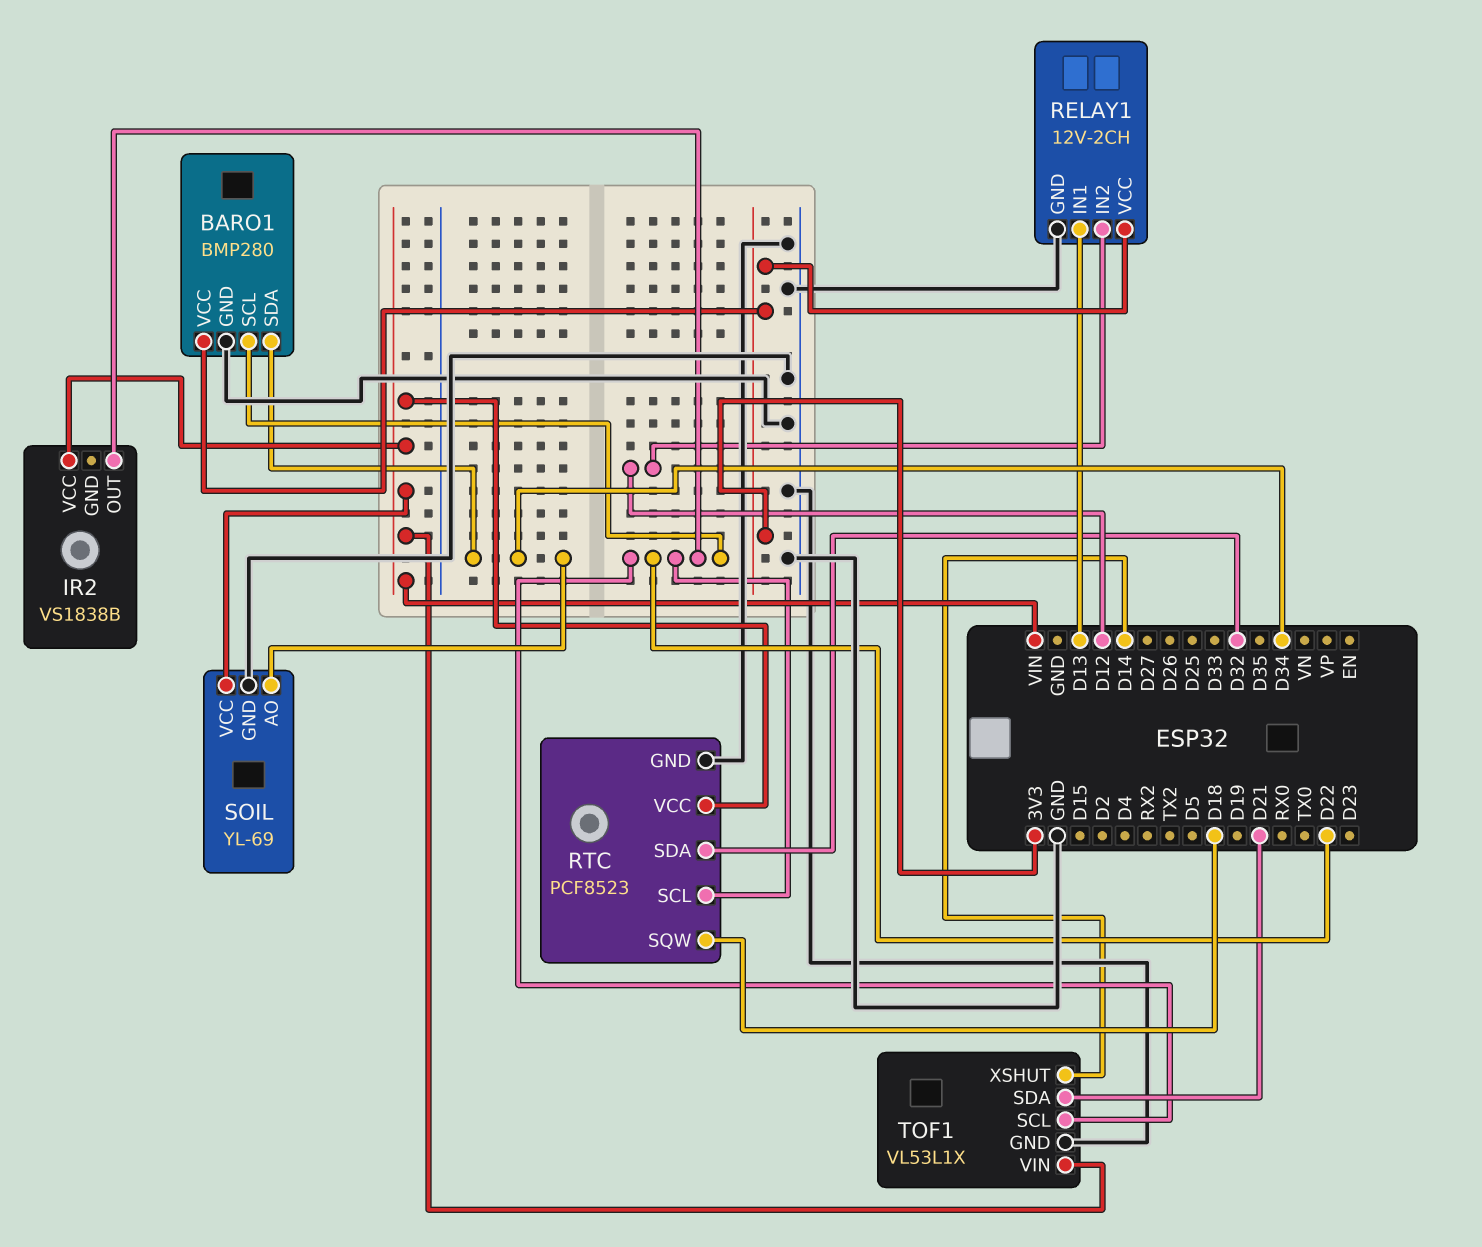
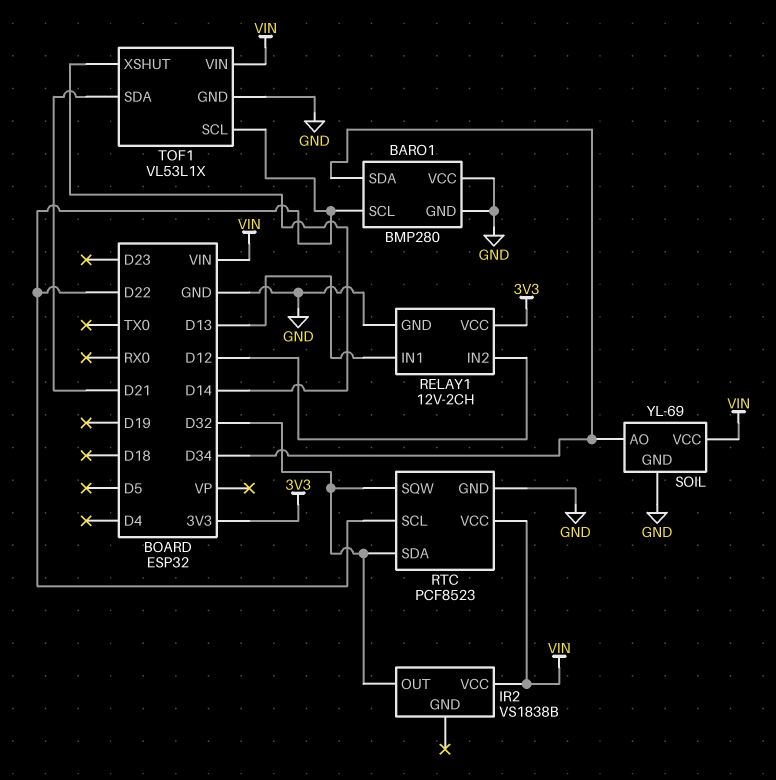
BARO1 pin VCC: 3V3 -> GND
IR2 pin OUT: D22 -> D32
RTC pin SQW: D18 -> D32

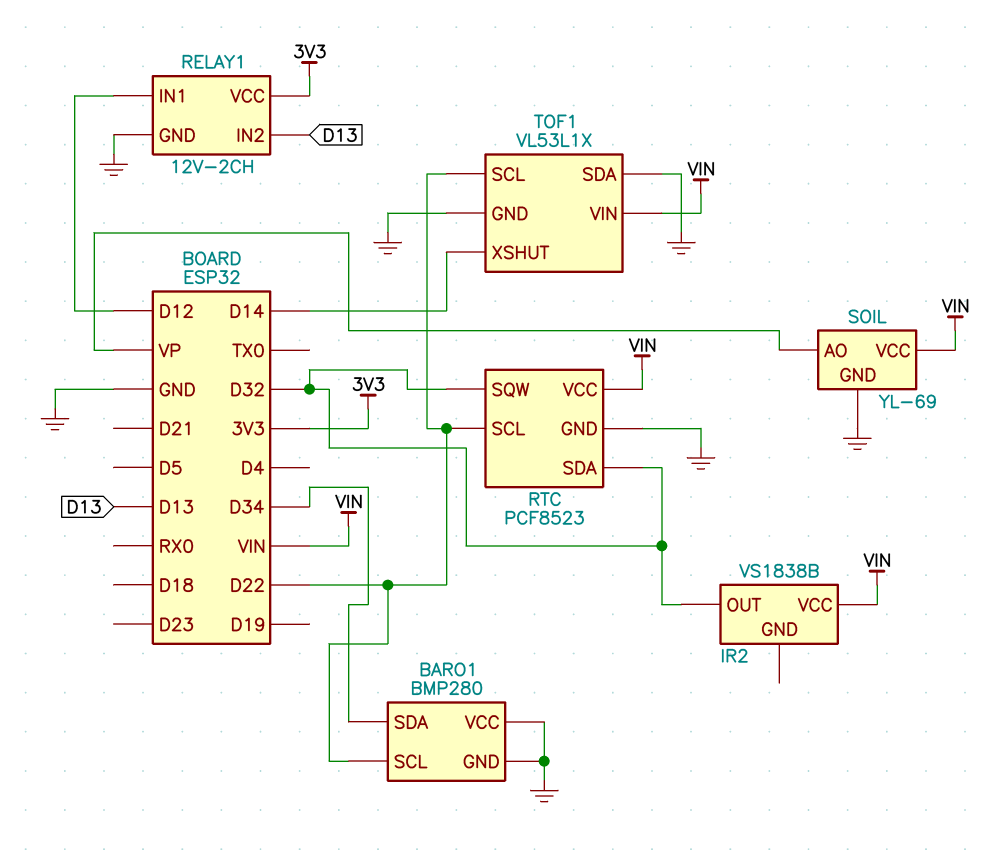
RELAY1 pin IN1: D13 -> D12
RELAY1 pin IN2: D12 -> D13
SOIL pin AO: D34 -> VP
TOF1 pin SDA: D21 -> GND

